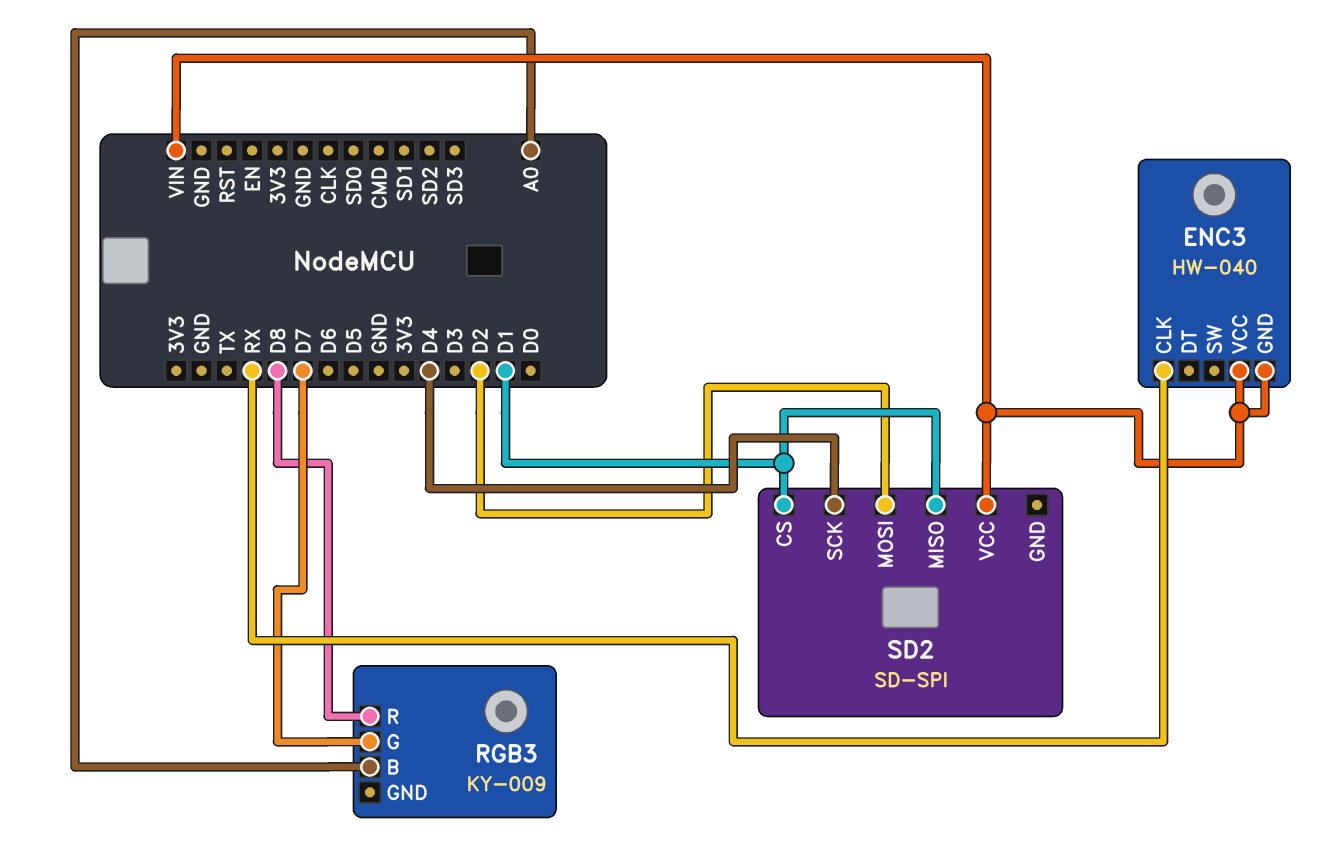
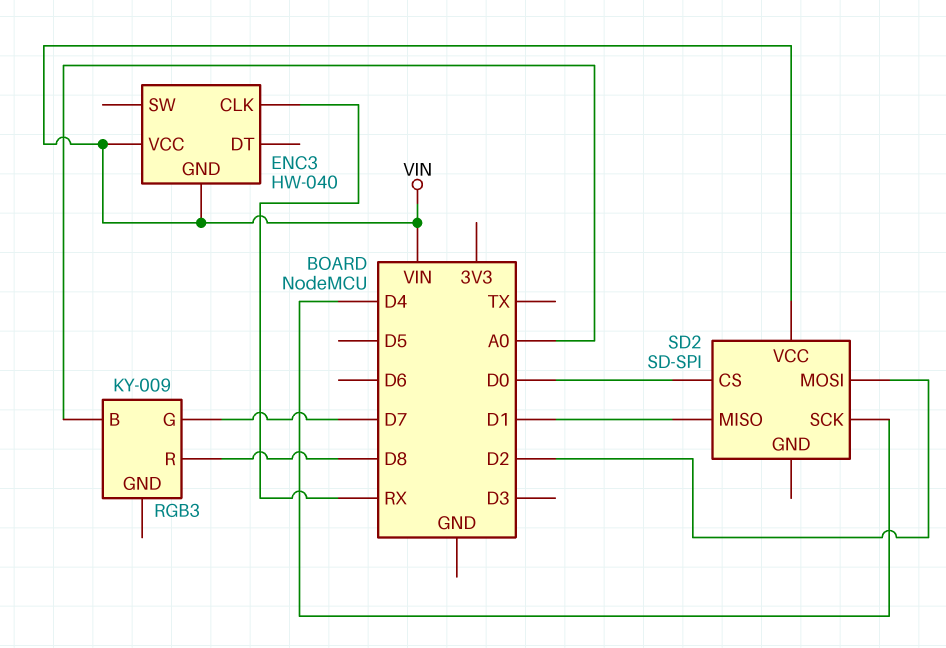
SD2 pin CS: D1 -> D0

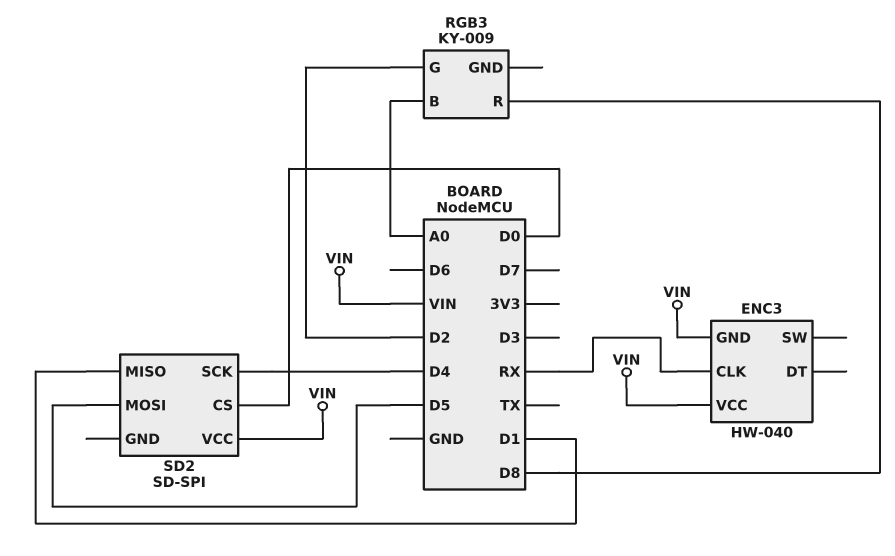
RGB3 pin G: D7 -> D2
SD2 pin MOSI: D2 -> D5

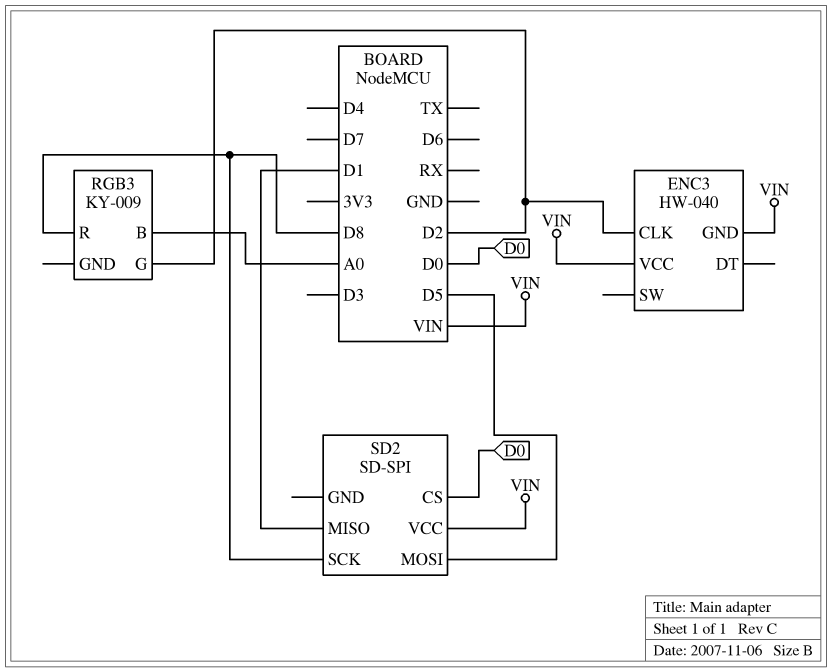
ENC3 pin CLK: RX -> D2
SD2 pin SCK: D4 -> D8

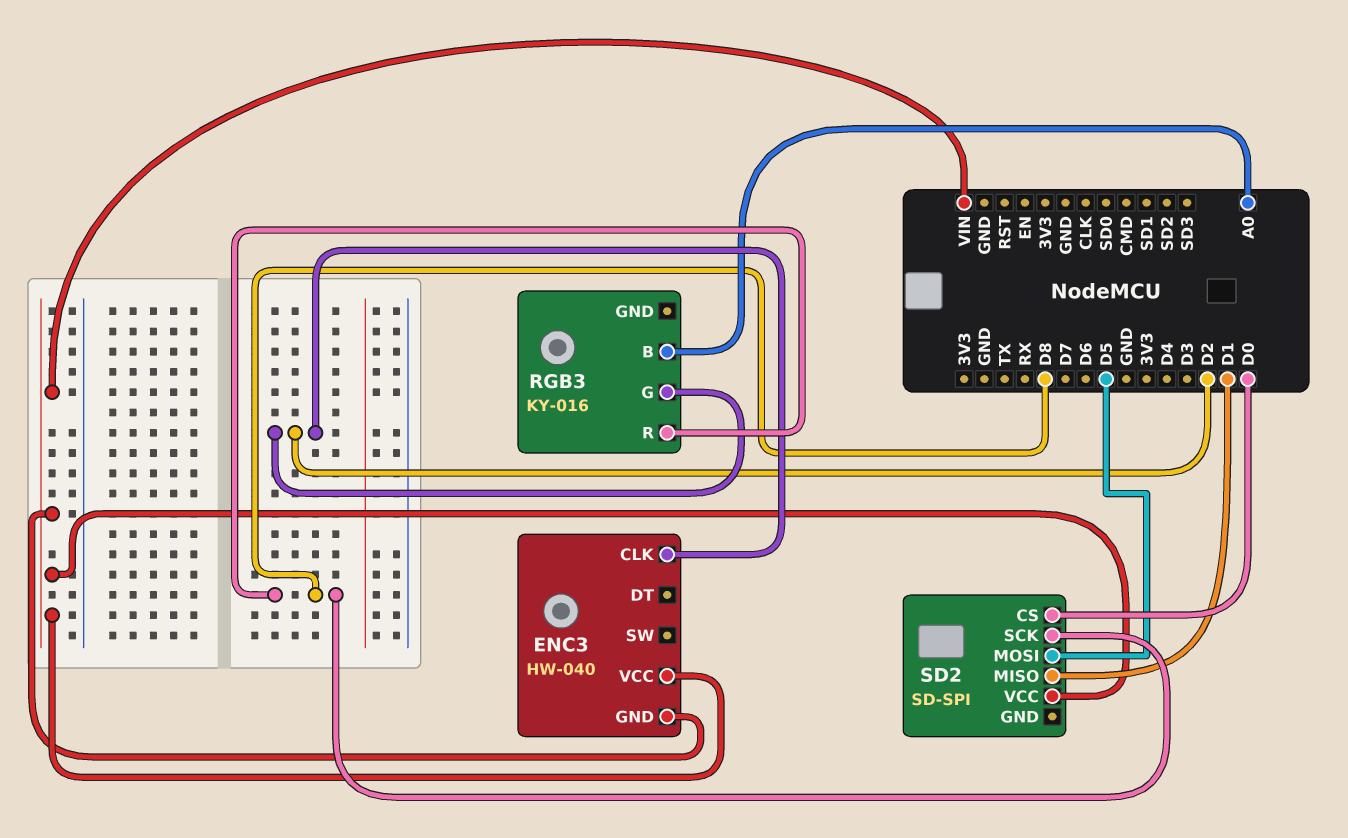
RGB3: KY-009 -> KY-016

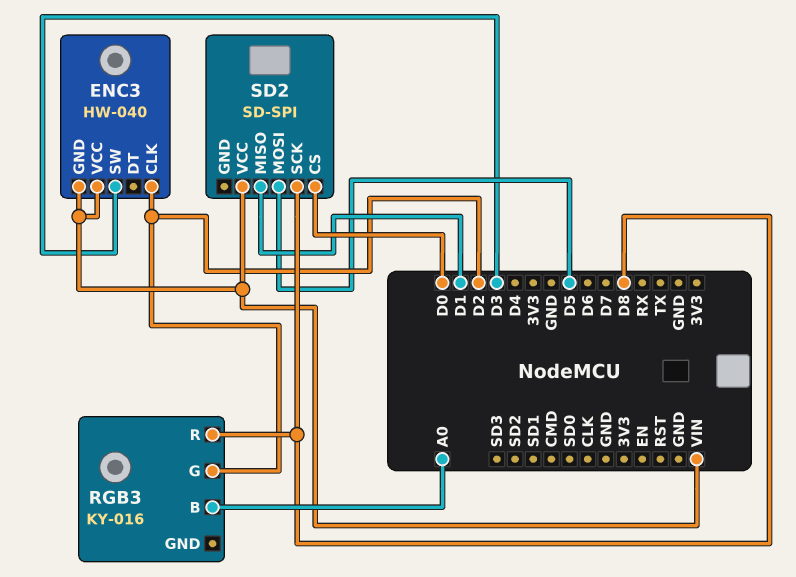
ENC3 pin SW: none -> D3

